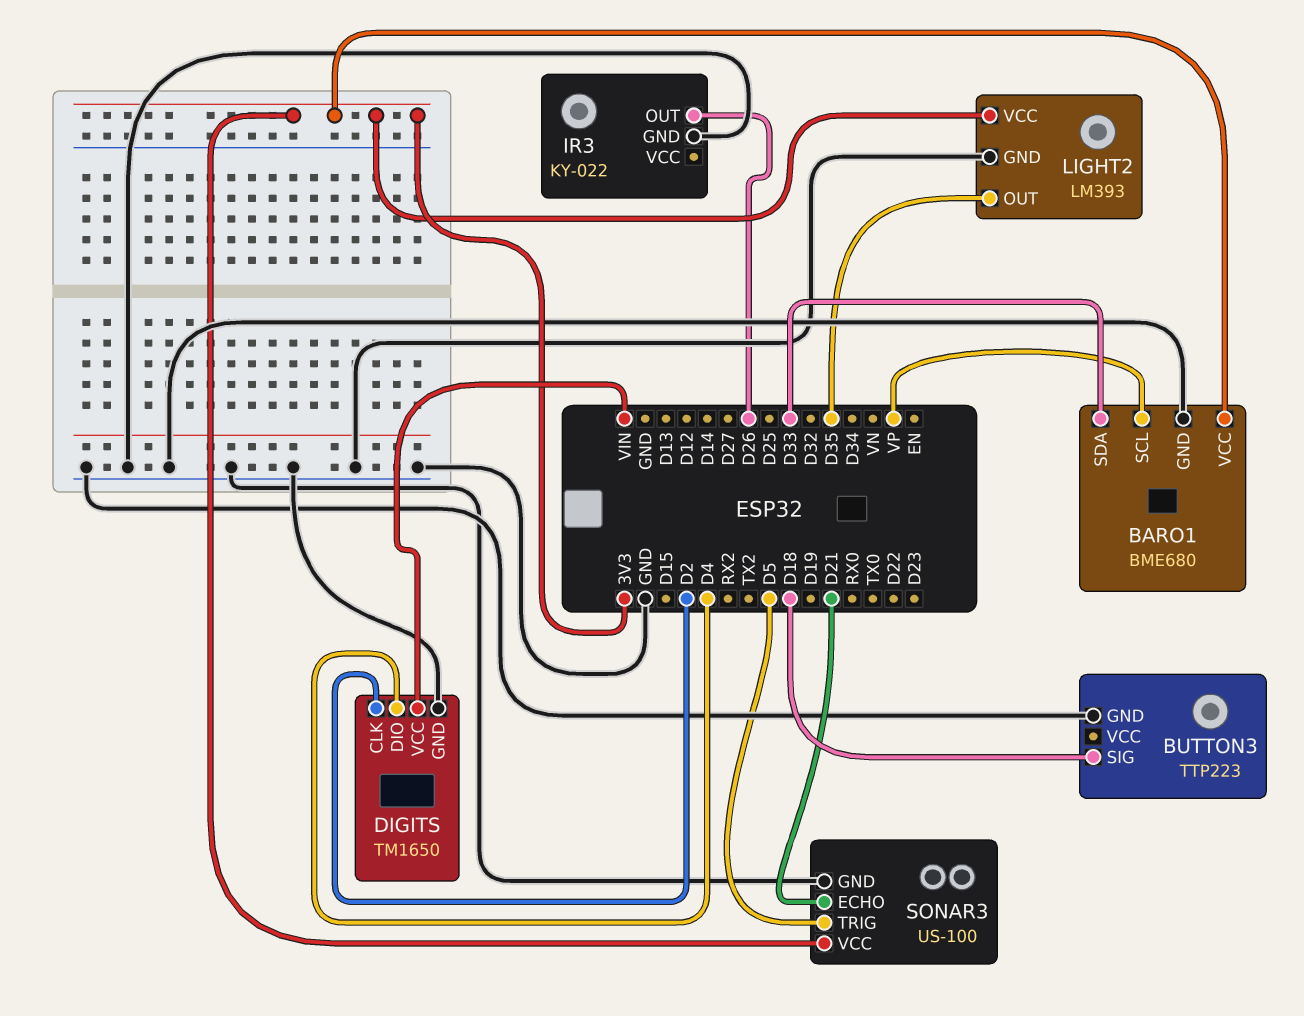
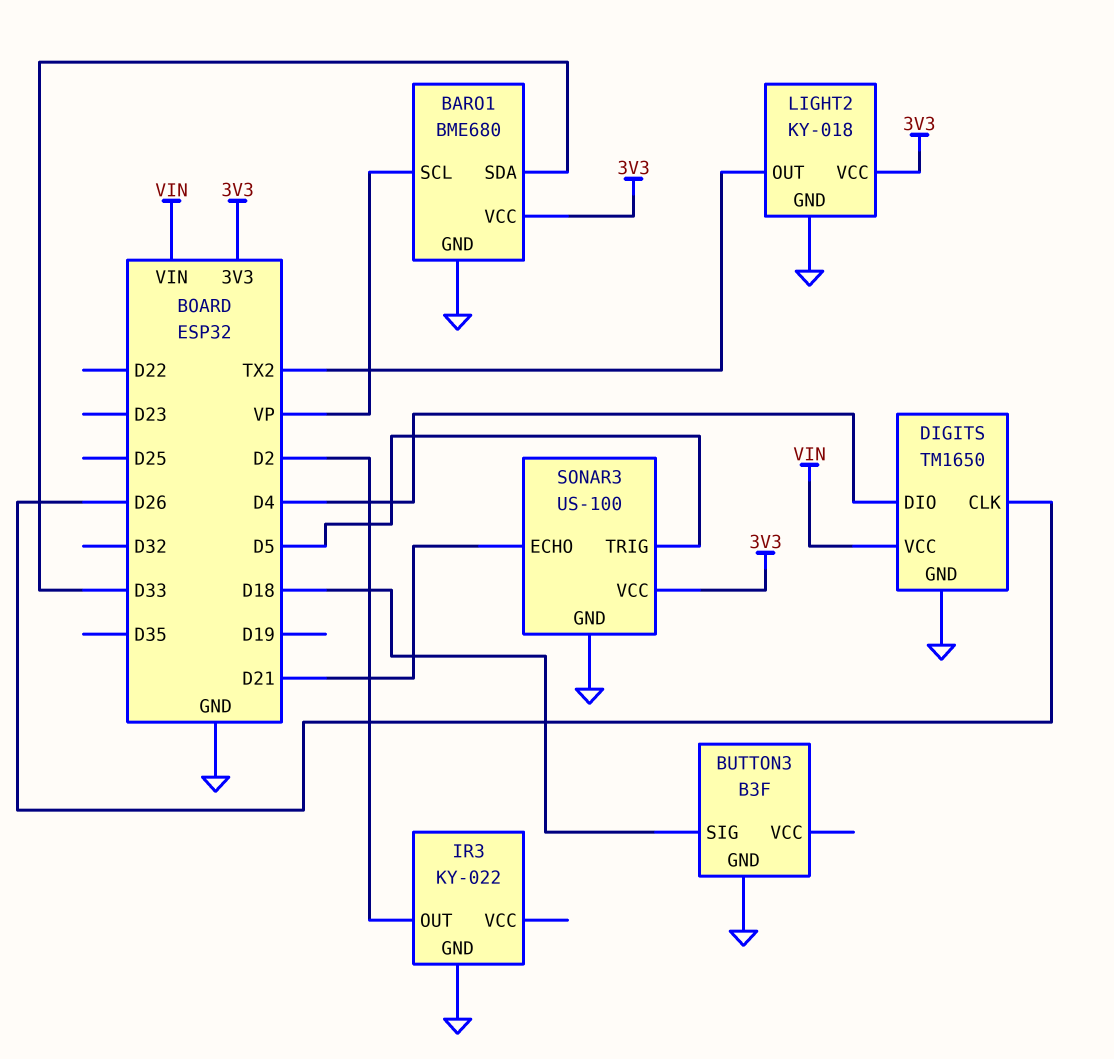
BUTTON3: TTP223 -> B3F
DIGITS pin CLK: D2 -> D26
IR3 pin OUT: D26 -> D2
LIGHT2: LM393 -> KY-018
LIGHT2 pin OUT: D35 -> TX2

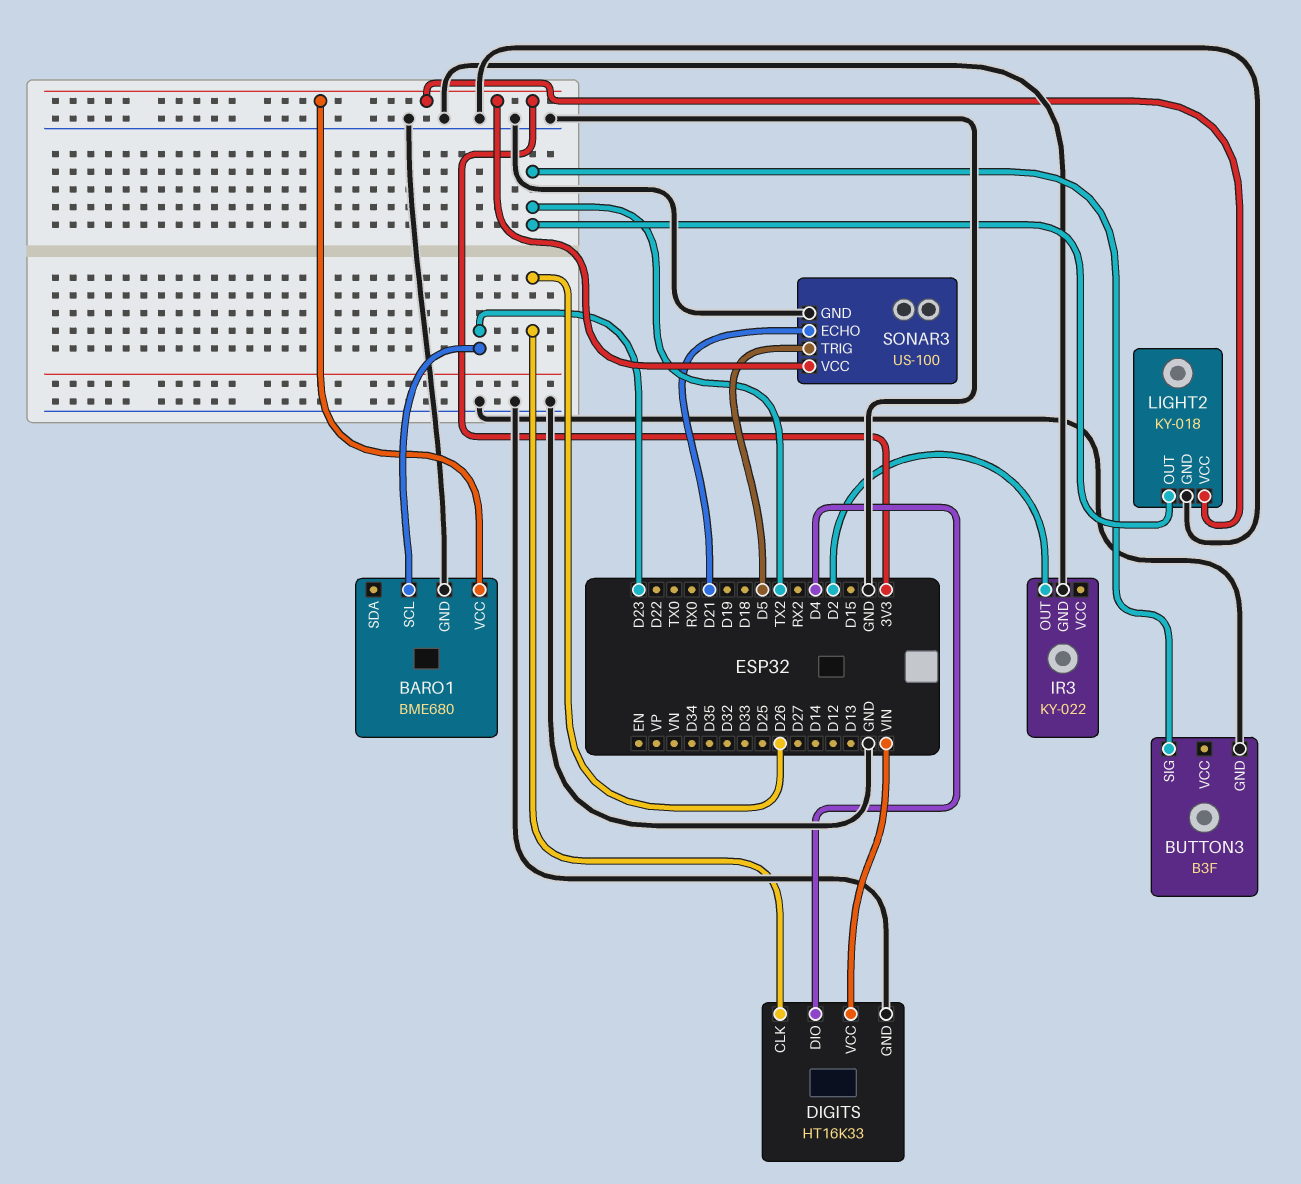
BARO1 pin SCL: VP -> D23
BARO1 pin SDA: D33 -> none
BUTTON3 pin SIG: D18 -> TX2
DIGITS: TM1650 -> HT16K33

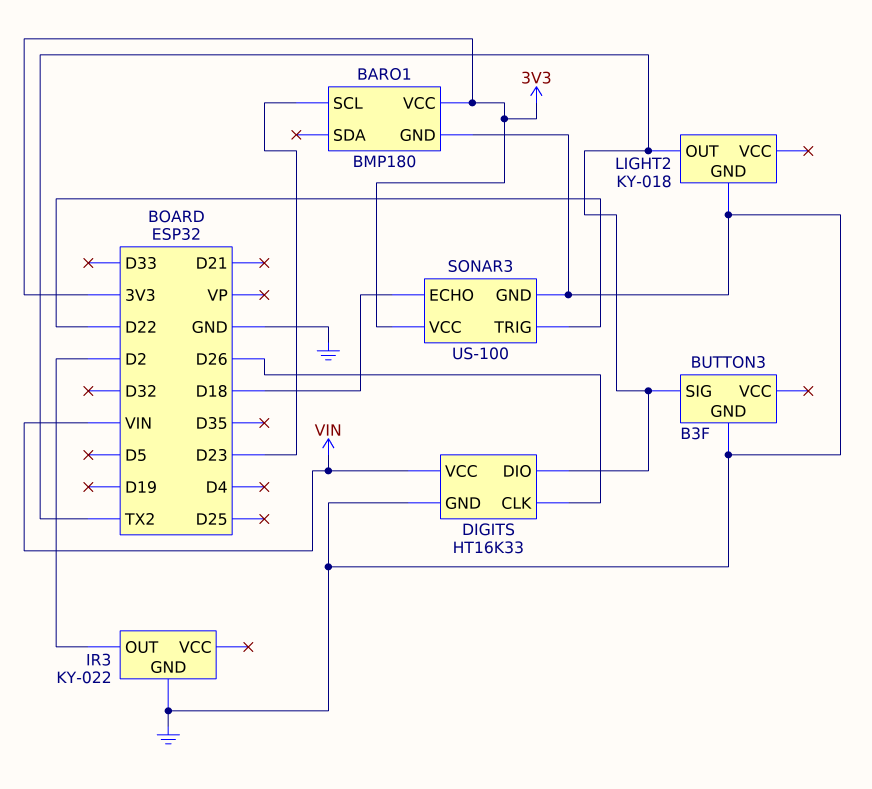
BARO1: BME680 -> BMP180
DIGITS pin DIO: D4 -> TX2
LIGHT2 pin VCC: 3V3 -> none
SONAR3 pin ECHO: D21 -> D18
SONAR3 pin TRIG: D5 -> D22

